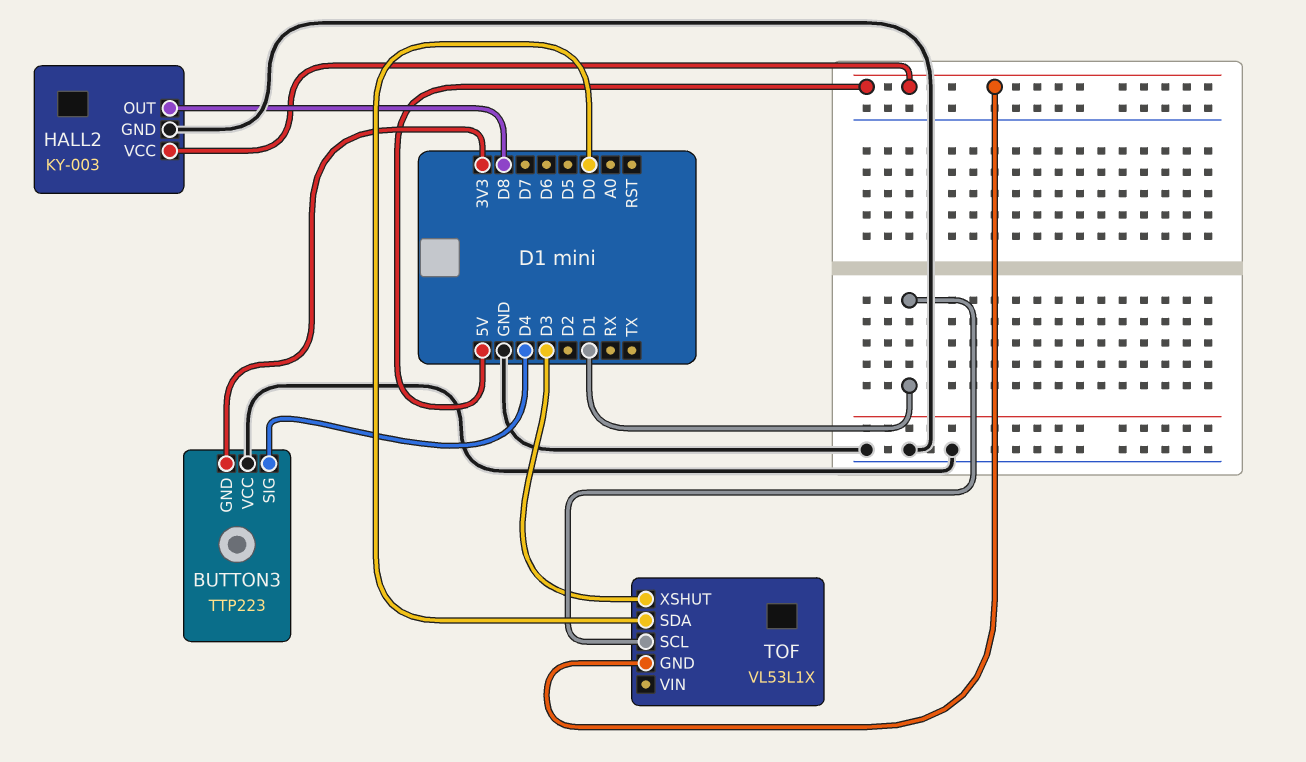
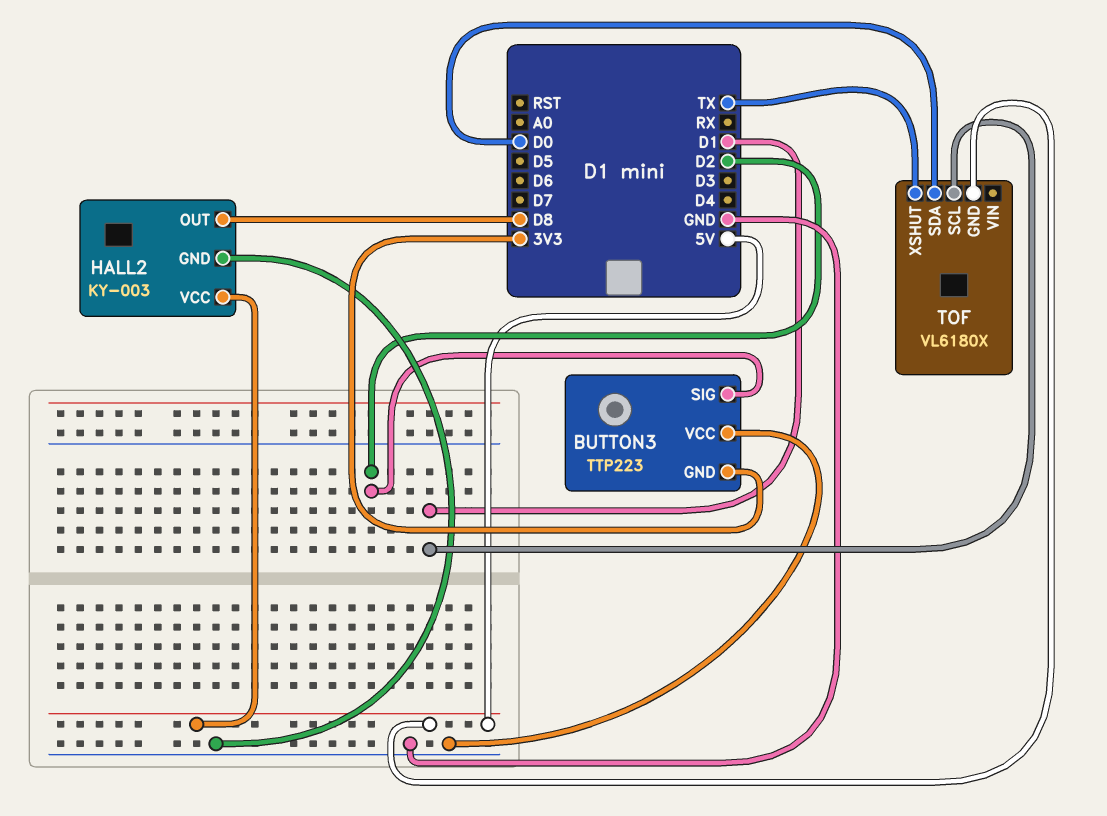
BUTTON3 pin SIG: D4 -> D2
TOF: VL53L1X -> VL6180X
TOF pin XSHUT: D3 -> TX

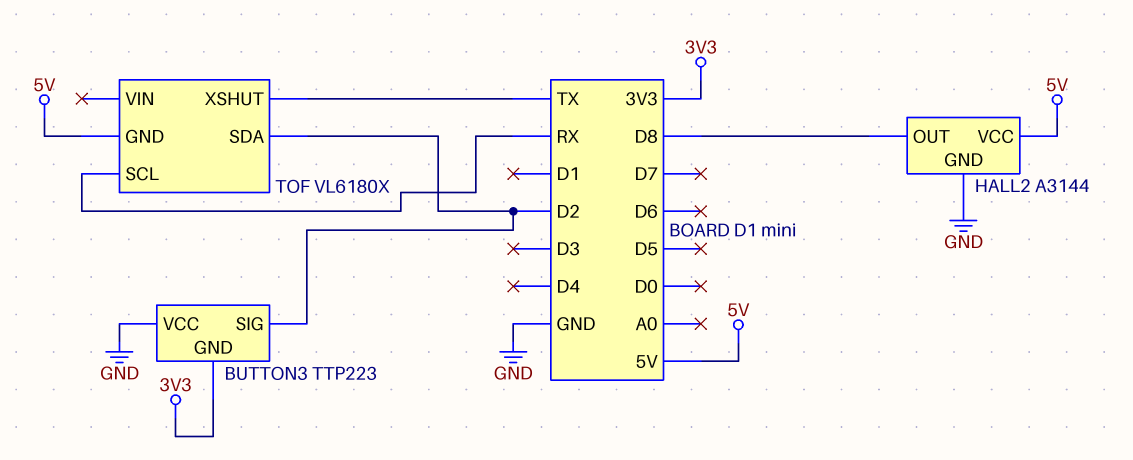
HALL2: KY-003 -> A3144
TOF pin SCL: D1 -> RX
TOF pin SDA: D0 -> D2

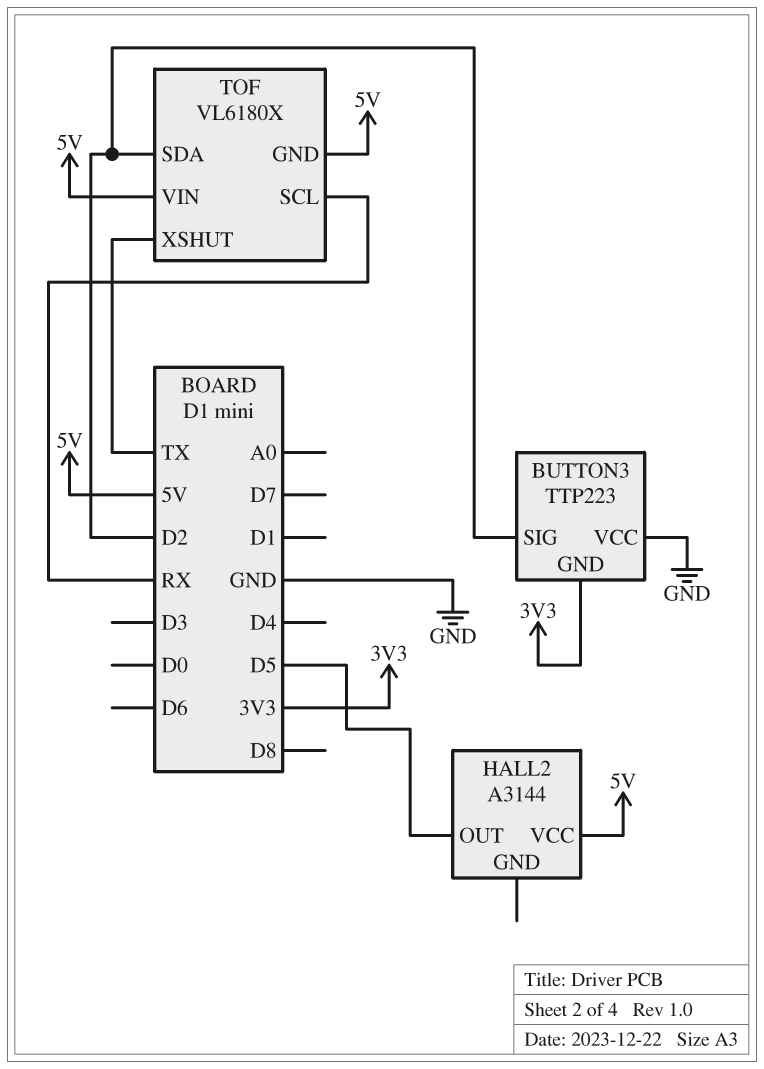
HALL2 pin GND: GND -> none
HALL2 pin OUT: D8 -> D5
TOF pin VIN: none -> 5V

